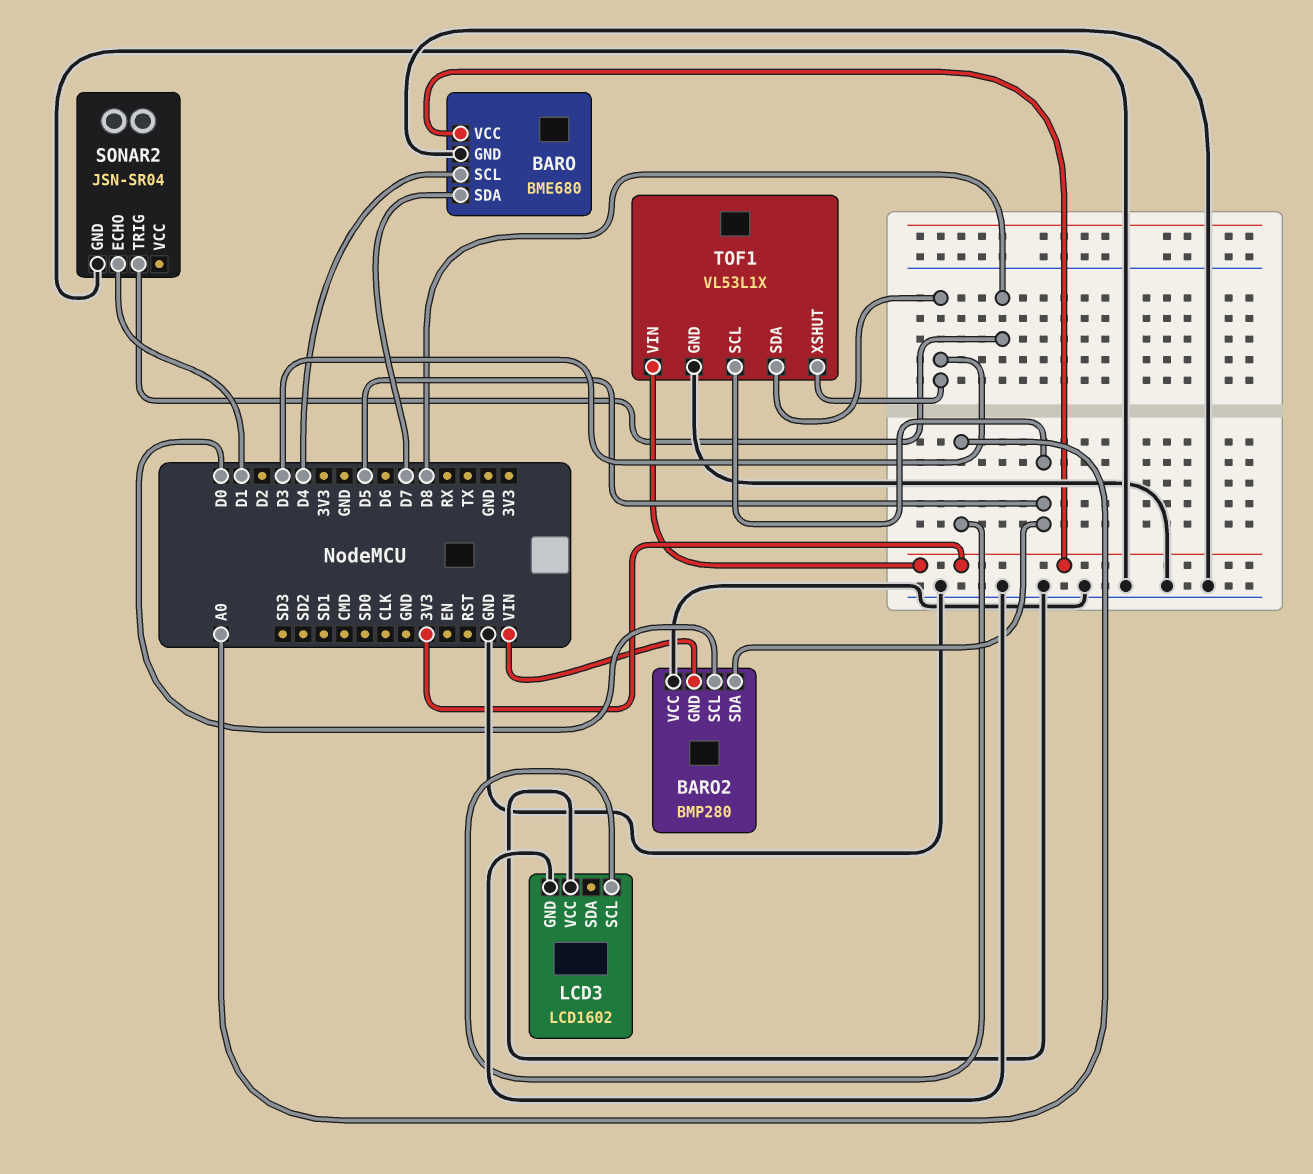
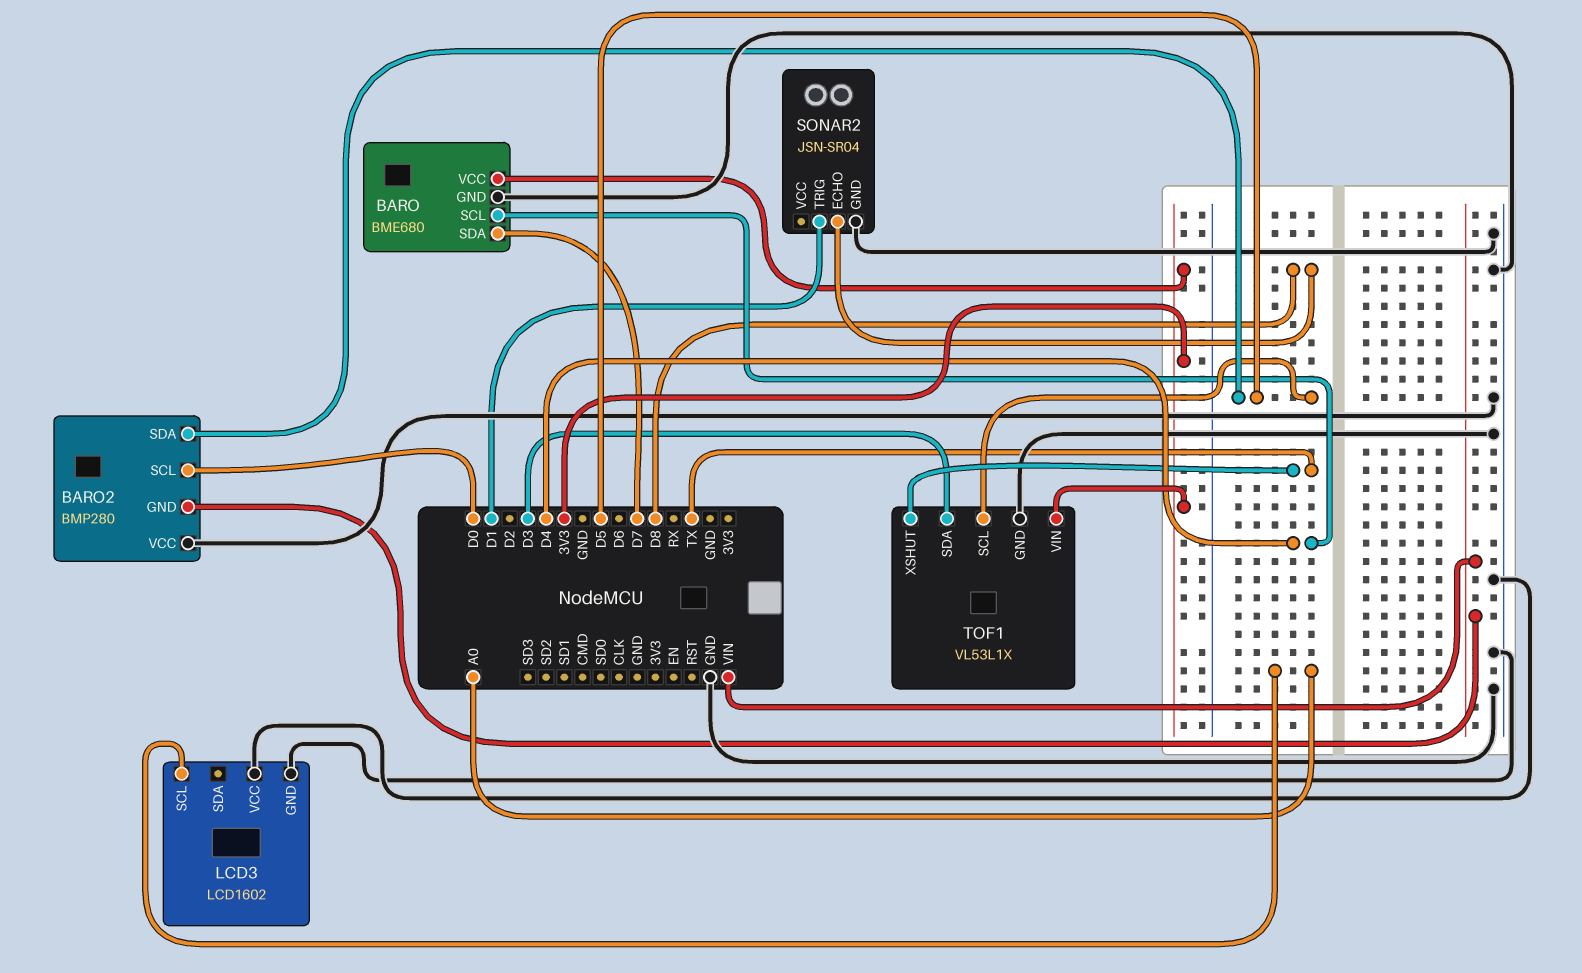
SONAR2 pin ECHO: D1 -> D8
SONAR2 pin TRIG: D8 -> D1
TOF1 pin XSHUT: D3 -> TX

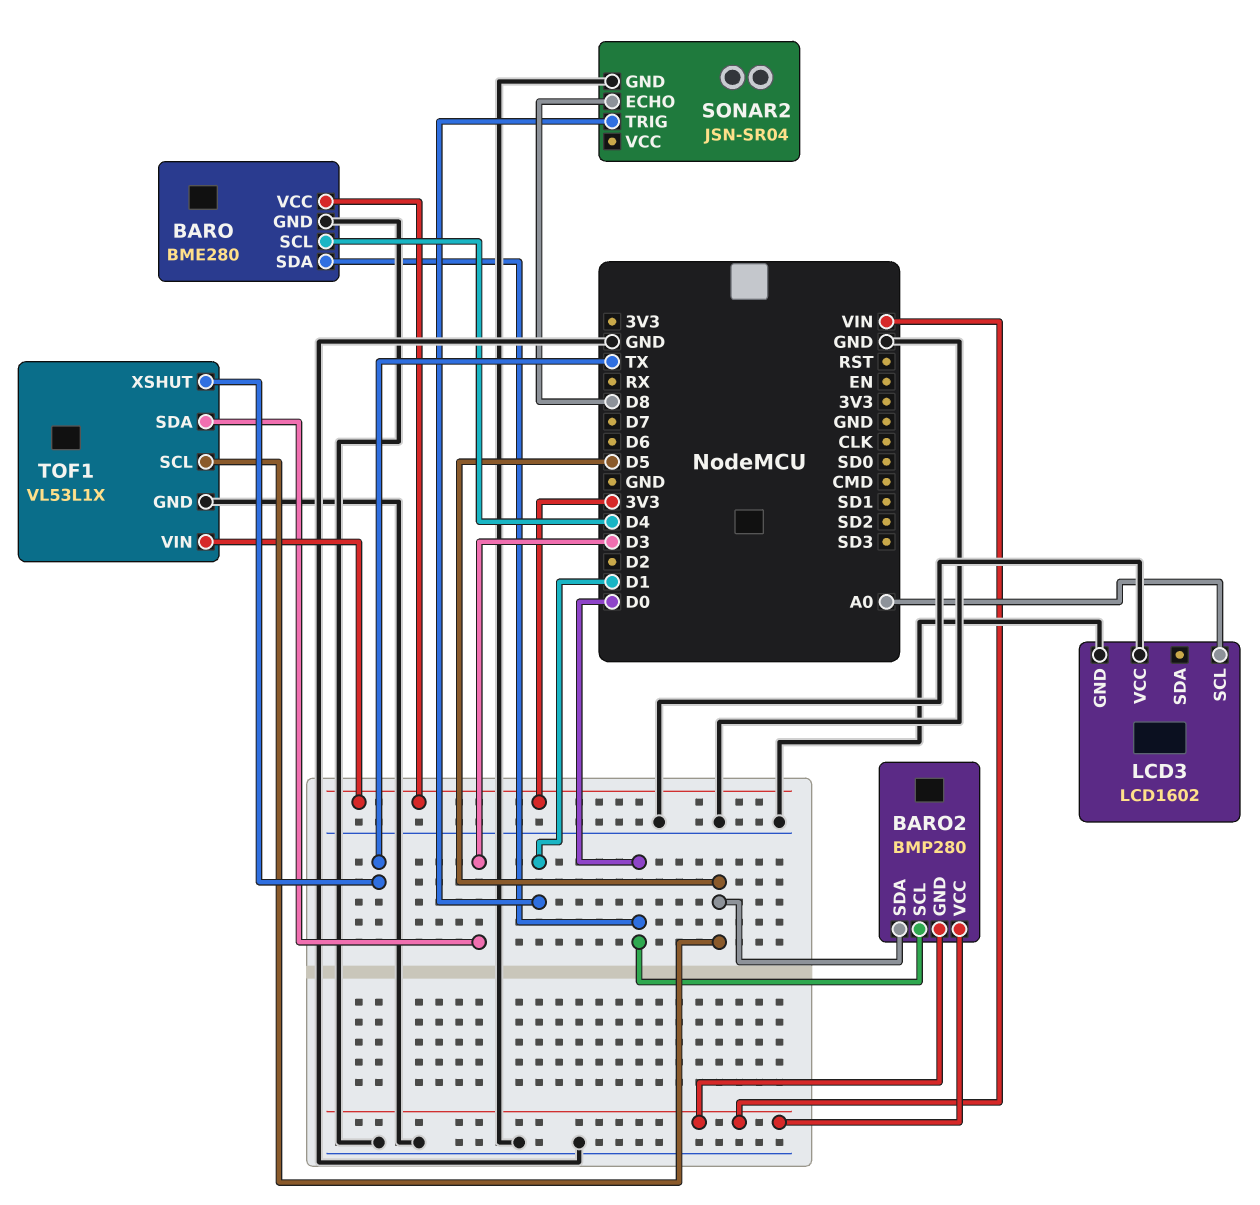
BARO: BME680 -> BME280
BARO pin SDA: D7 -> D0
BARO2 pin VCC: GND -> VIN

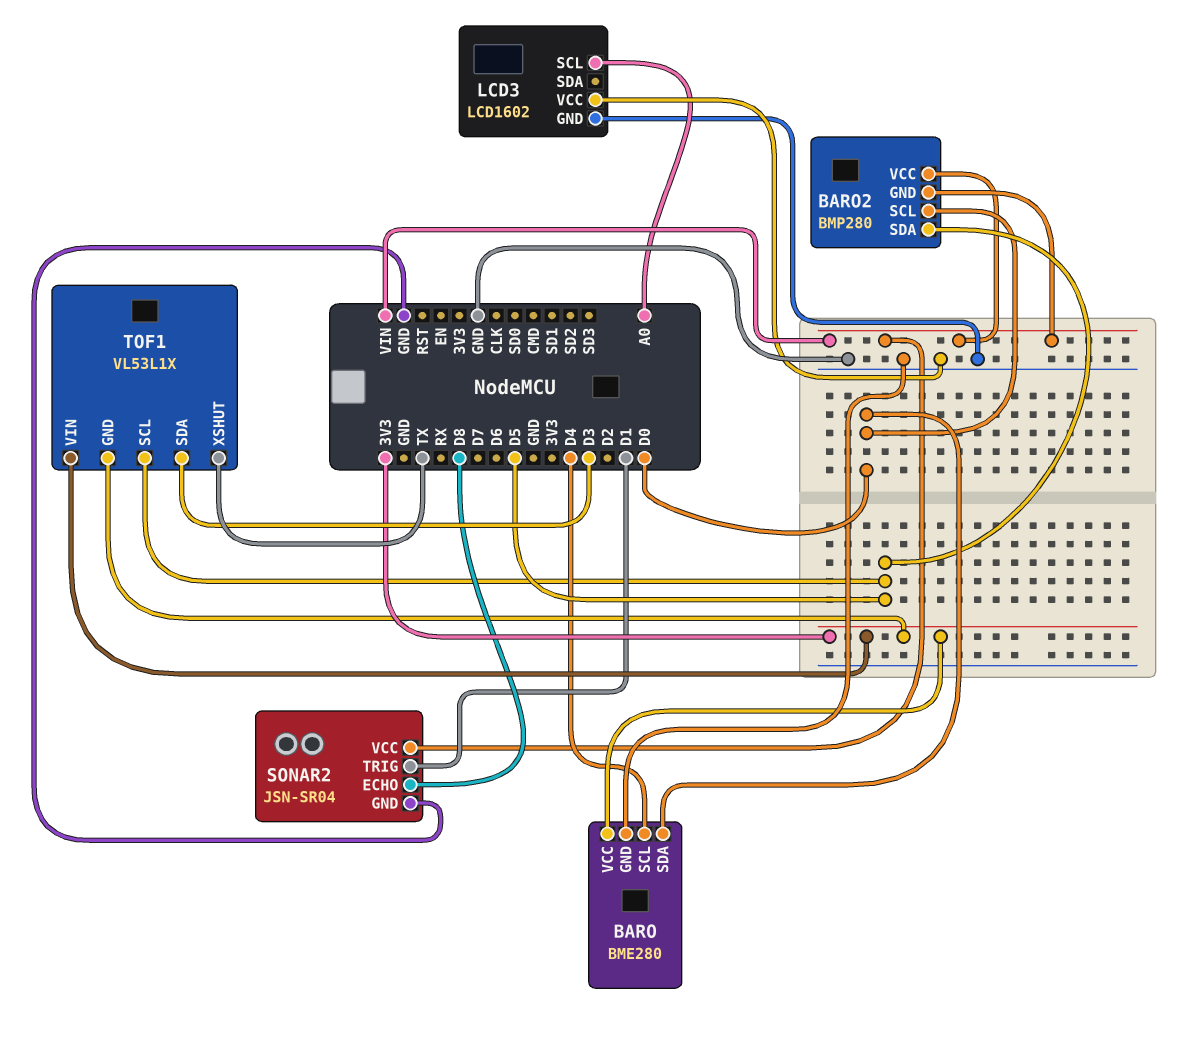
SONAR2 pin VCC: none -> VIN
TOF1 pin GND: GND -> 3V3

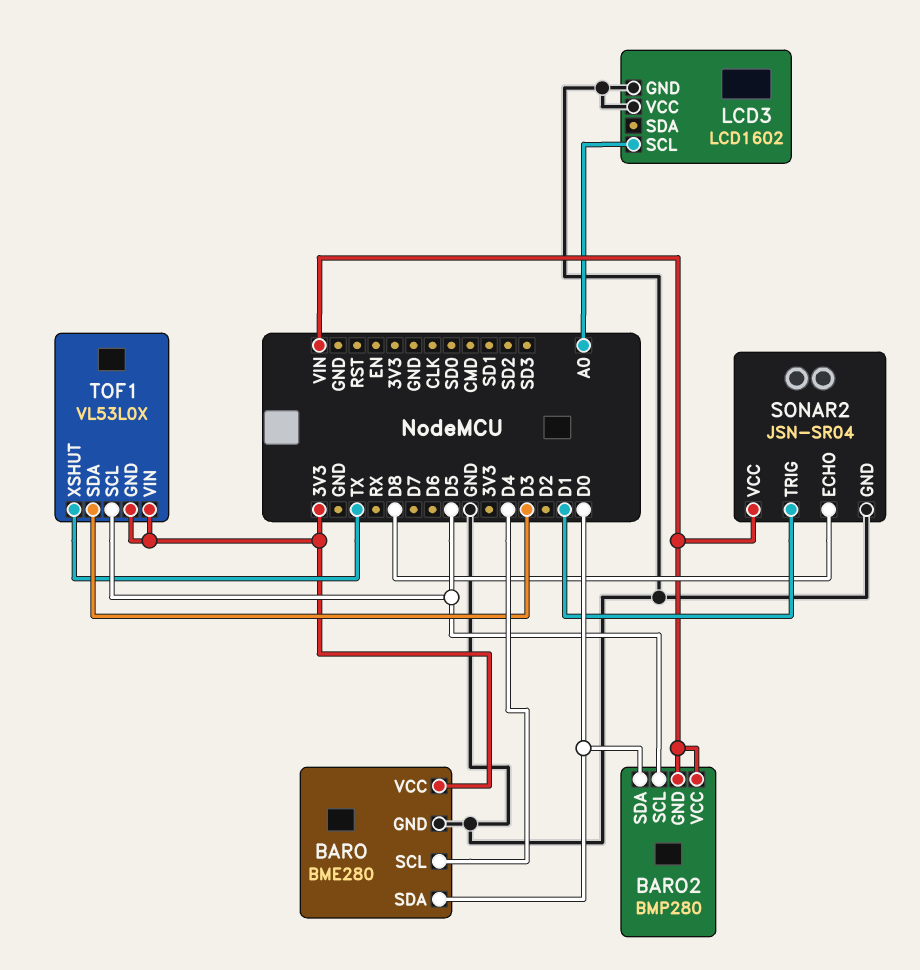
BARO2 pin SCL: D0 -> D5
BARO2 pin SDA: D5 -> D0
TOF1: VL53L1X -> VL53L0X

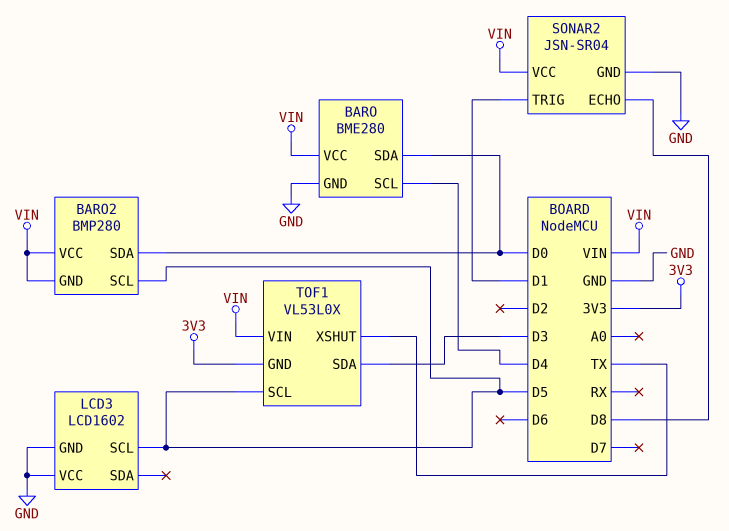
BARO pin VCC: 3V3 -> VIN
LCD3 pin SCL: A0 -> D5
TOF1 pin VIN: 3V3 -> VIN

